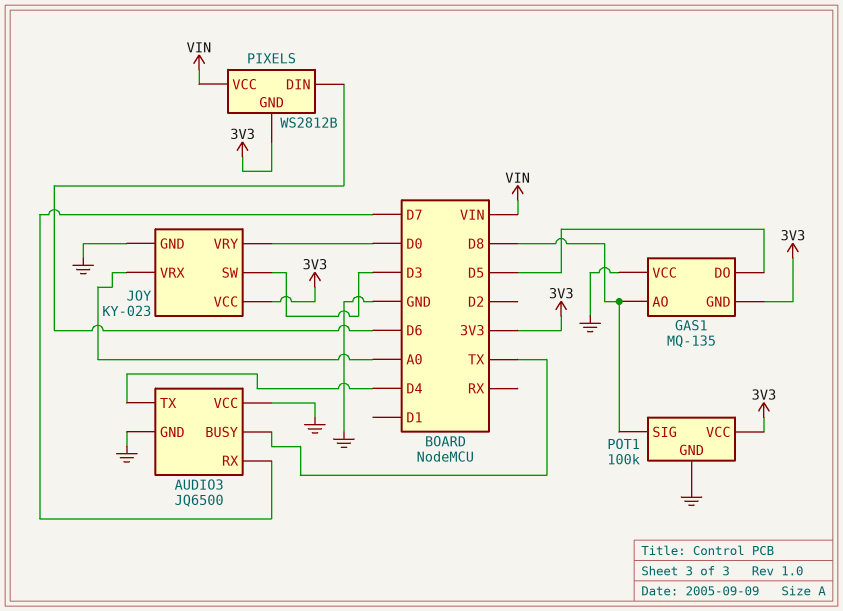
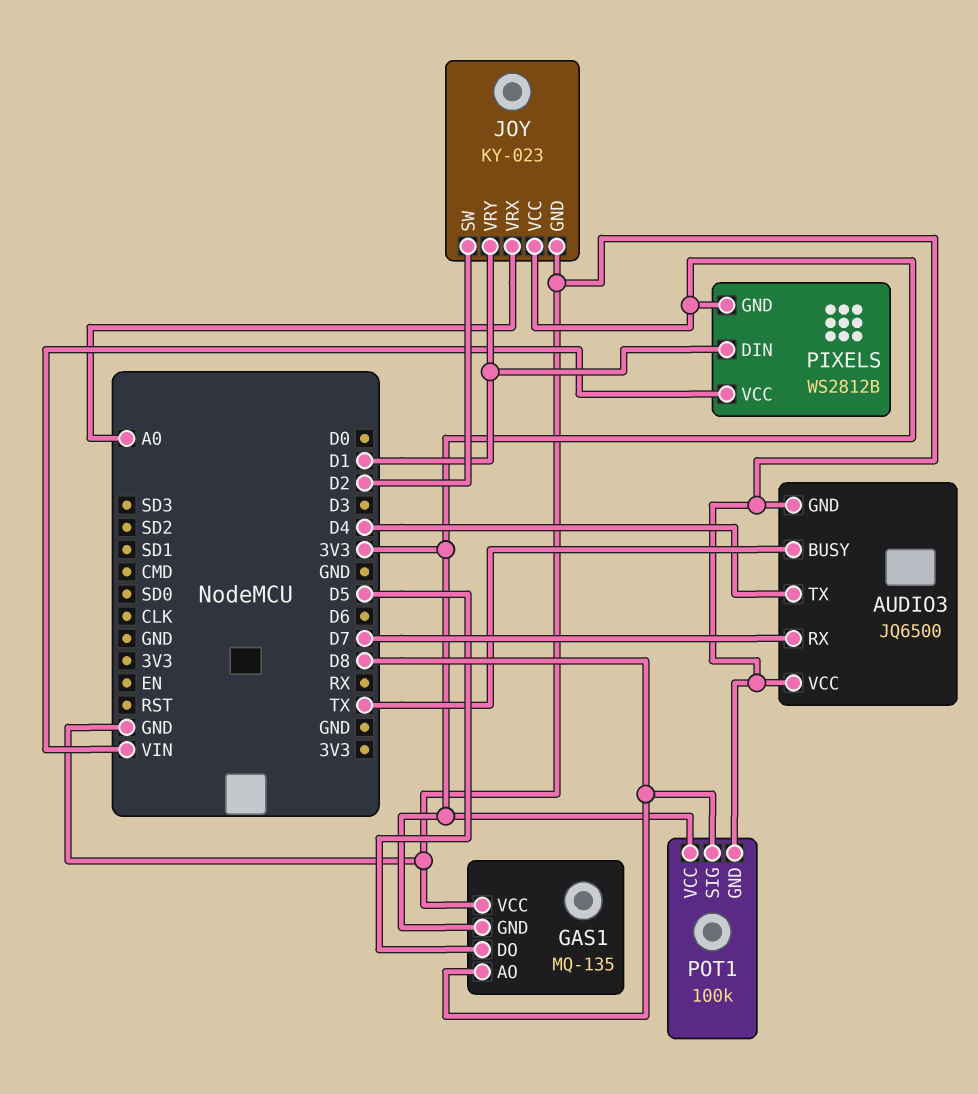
JOY pin SW: D3 -> D2
JOY pin VRY: D0 -> D1
PIXELS pin DIN: D6 -> D1

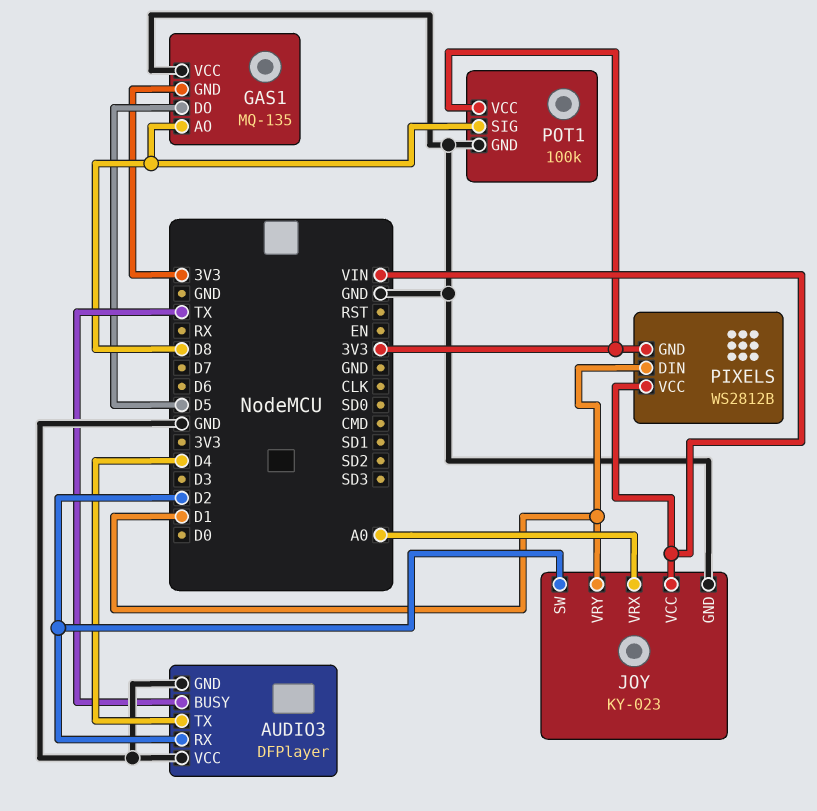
AUDIO3: JQ6500 -> DFPlayer
AUDIO3 pin RX: D7 -> D2
JOY pin VCC: 3V3 -> VIN

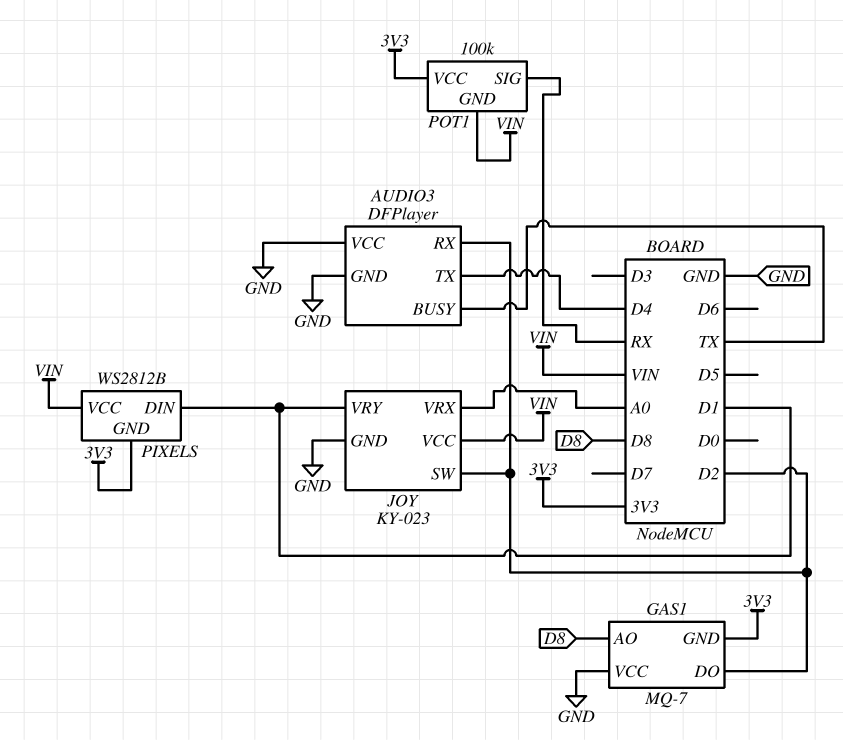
GAS1: MQ-135 -> MQ-7
GAS1 pin DO: D5 -> D2
POT1 pin GND: GND -> VIN
POT1 pin SIG: D8 -> RX

